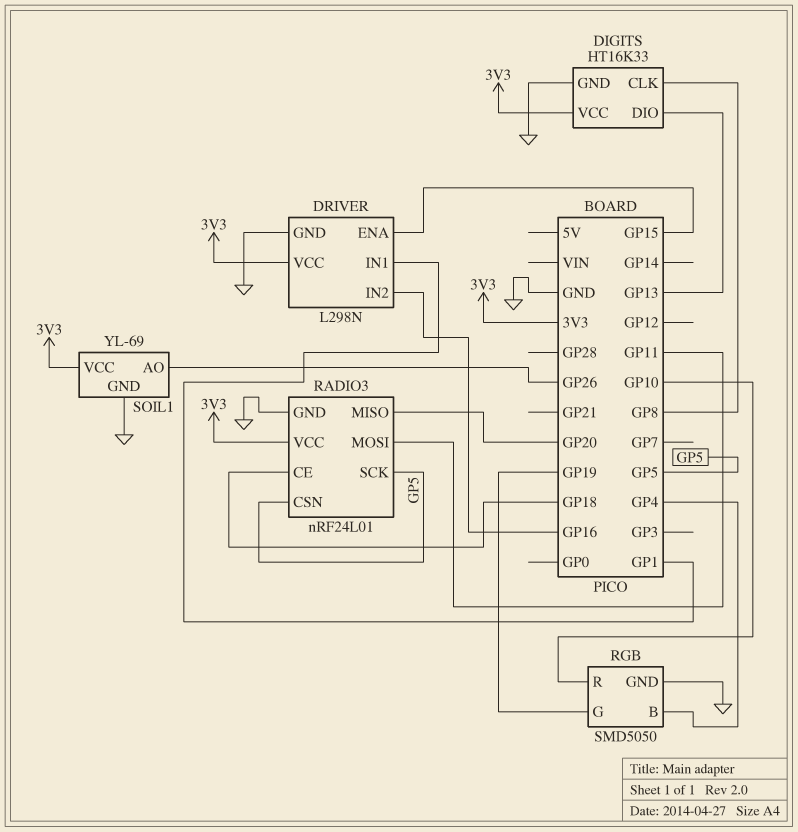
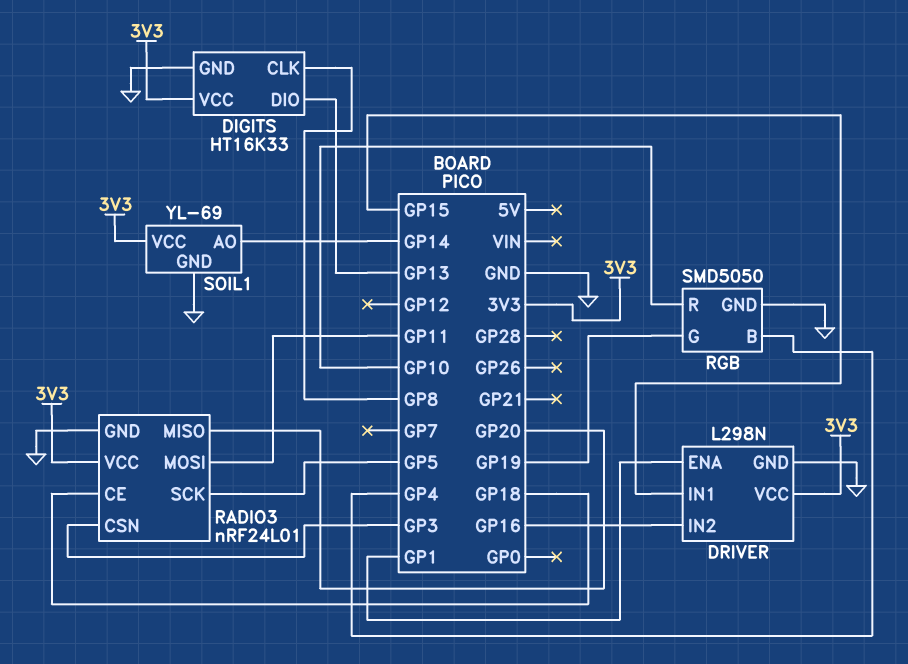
DRIVER pin ENA: GP15 -> GP1
DRIVER pin IN1: GP1 -> GP15
RADIO3 pin CSN: GP5 -> GP3
SOIL1 pin AO: GP26 -> GP14

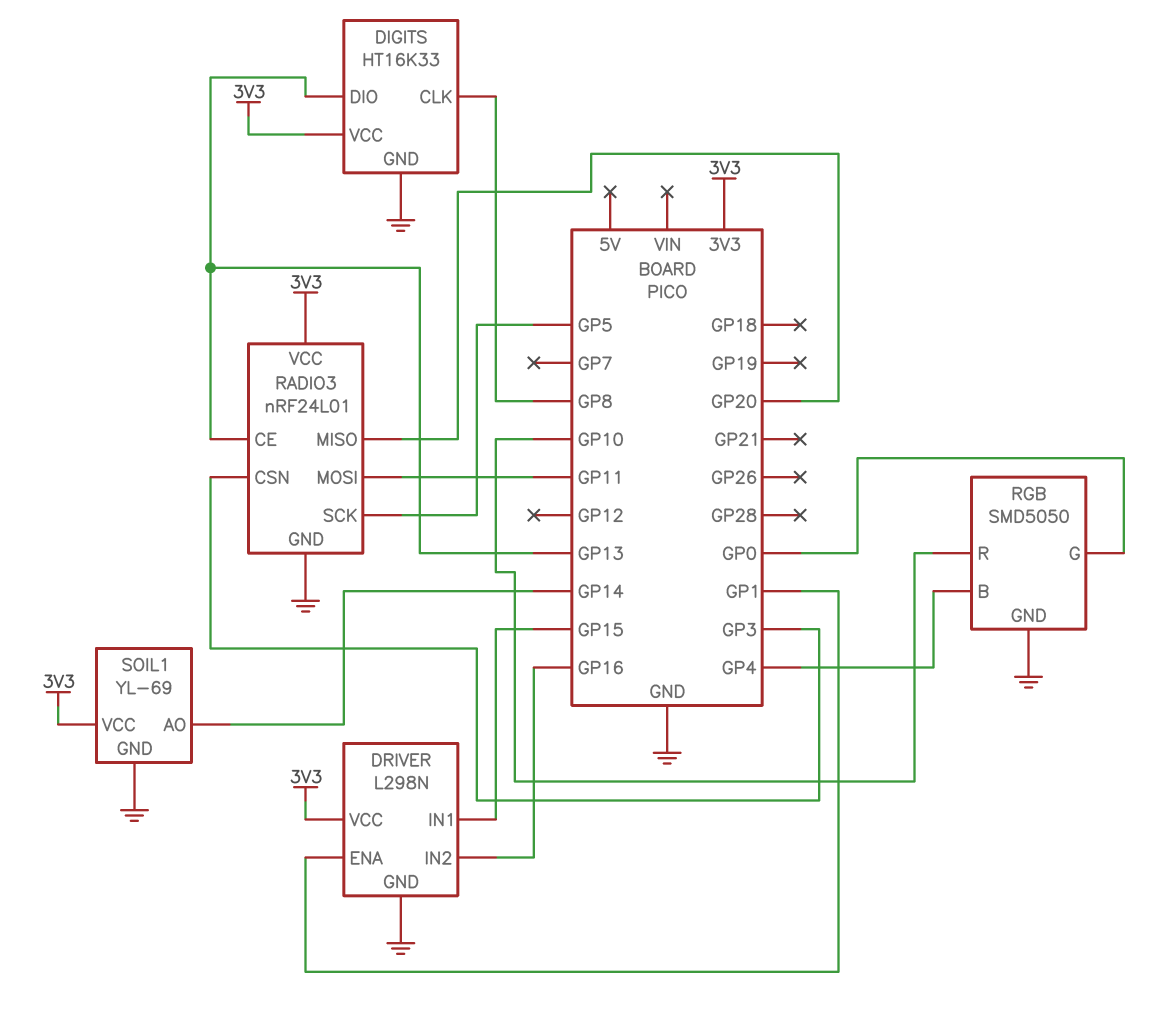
RADIO3 pin CE: GP18 -> GP13
RGB pin G: GP19 -> GP0

